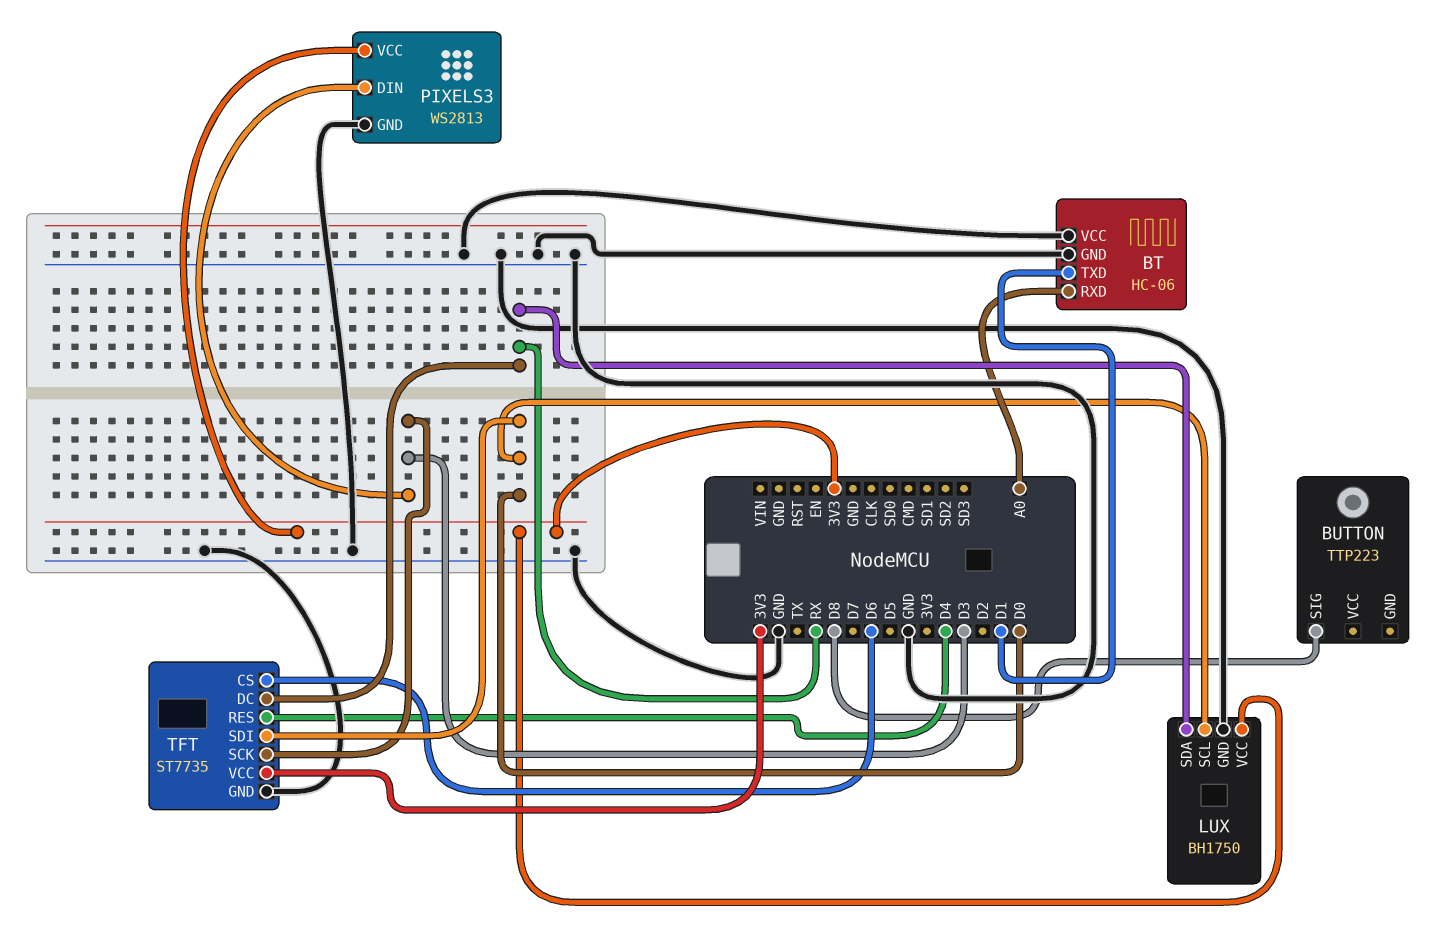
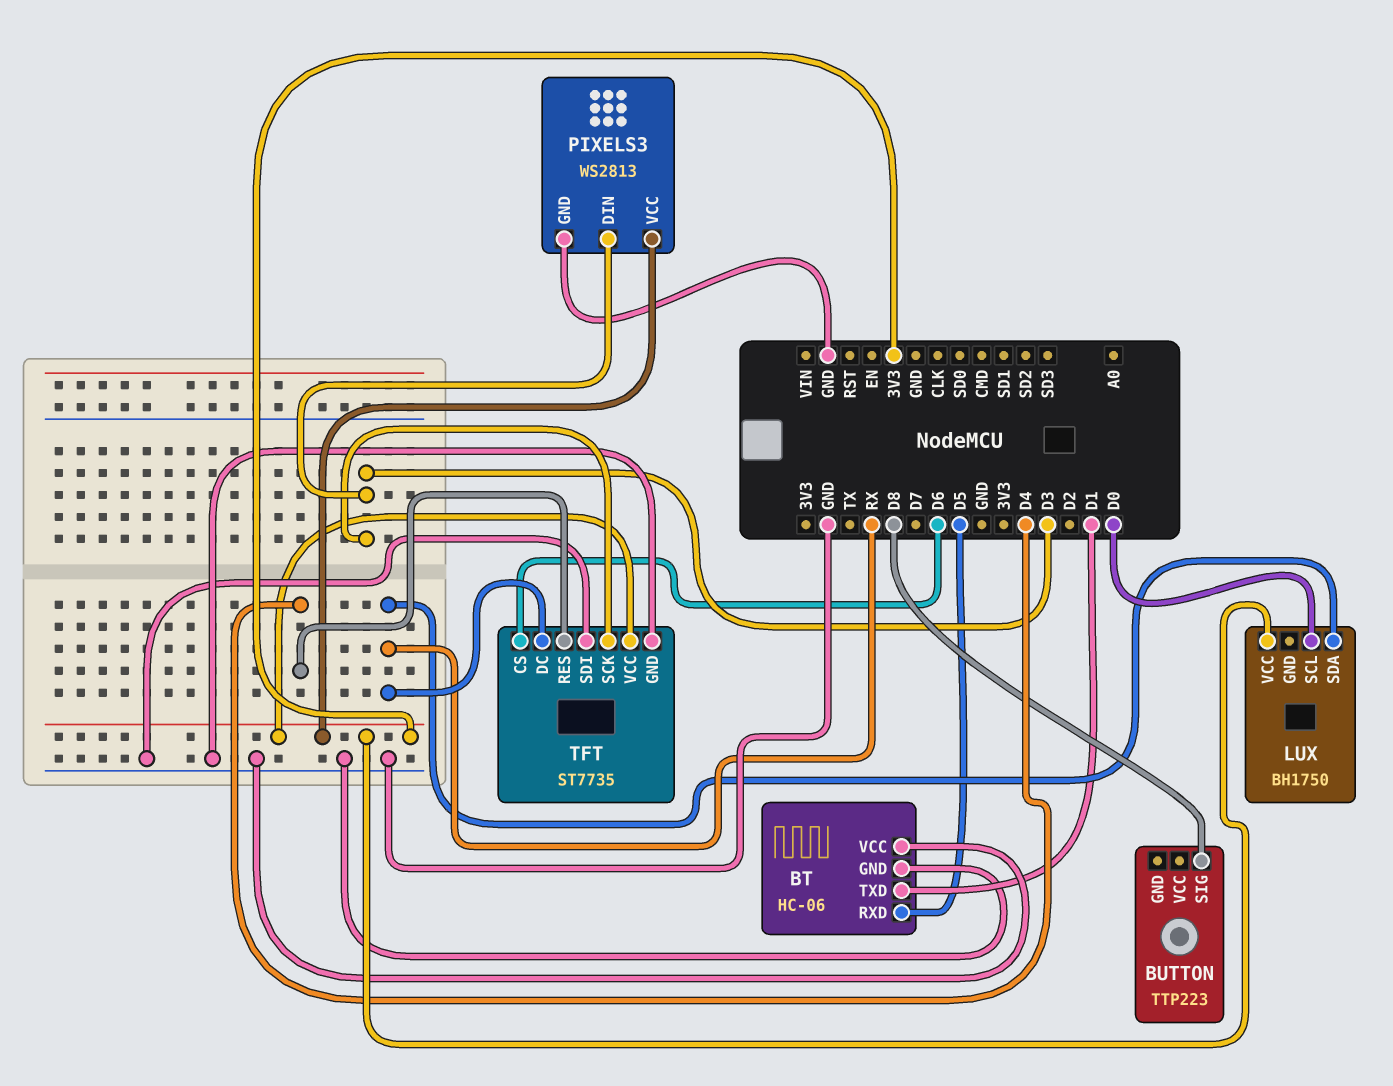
BT pin RXD: A0 -> D5
LUX pin GND: GND -> none
TFT pin SDI: D0 -> GND

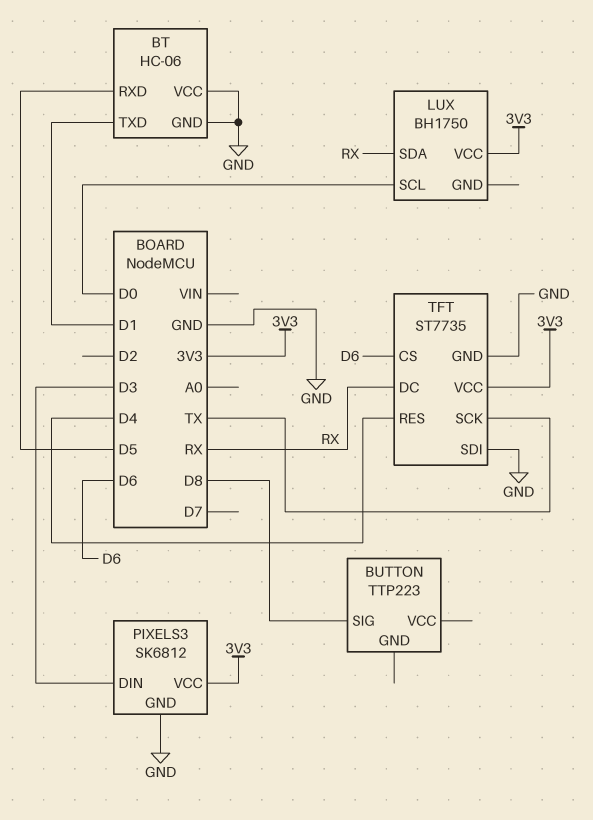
PIXELS3: WS2813 -> SK6812
TFT pin SCK: D3 -> TX

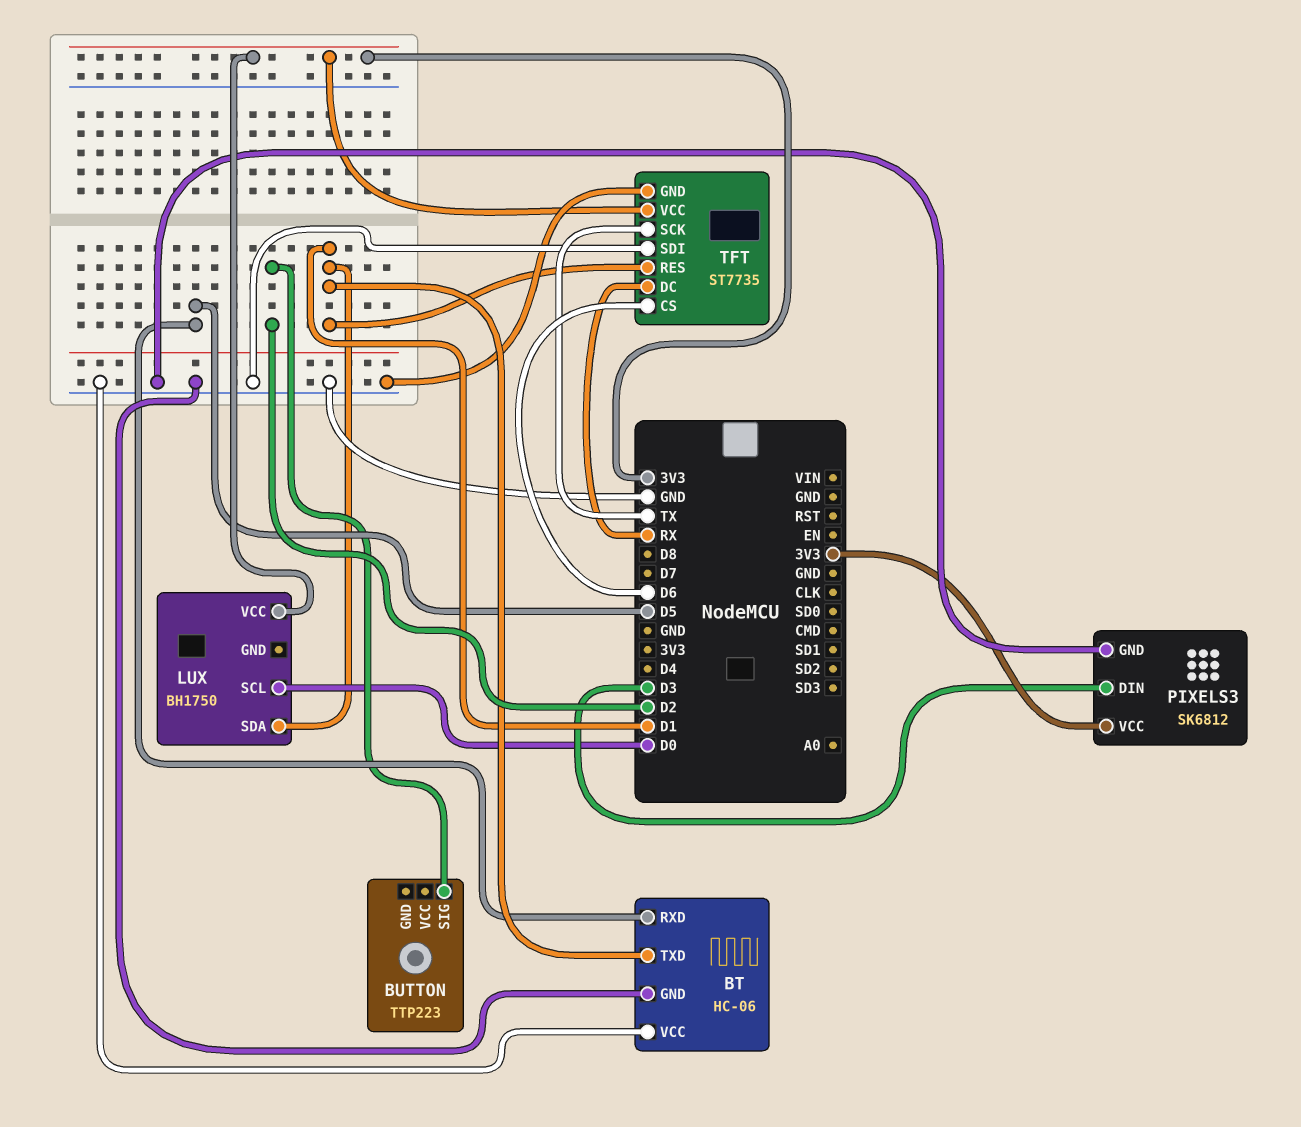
BUTTON pin SIG: D8 -> D2
LUX pin SDA: RX -> D1
TFT pin RES: D4 -> D1

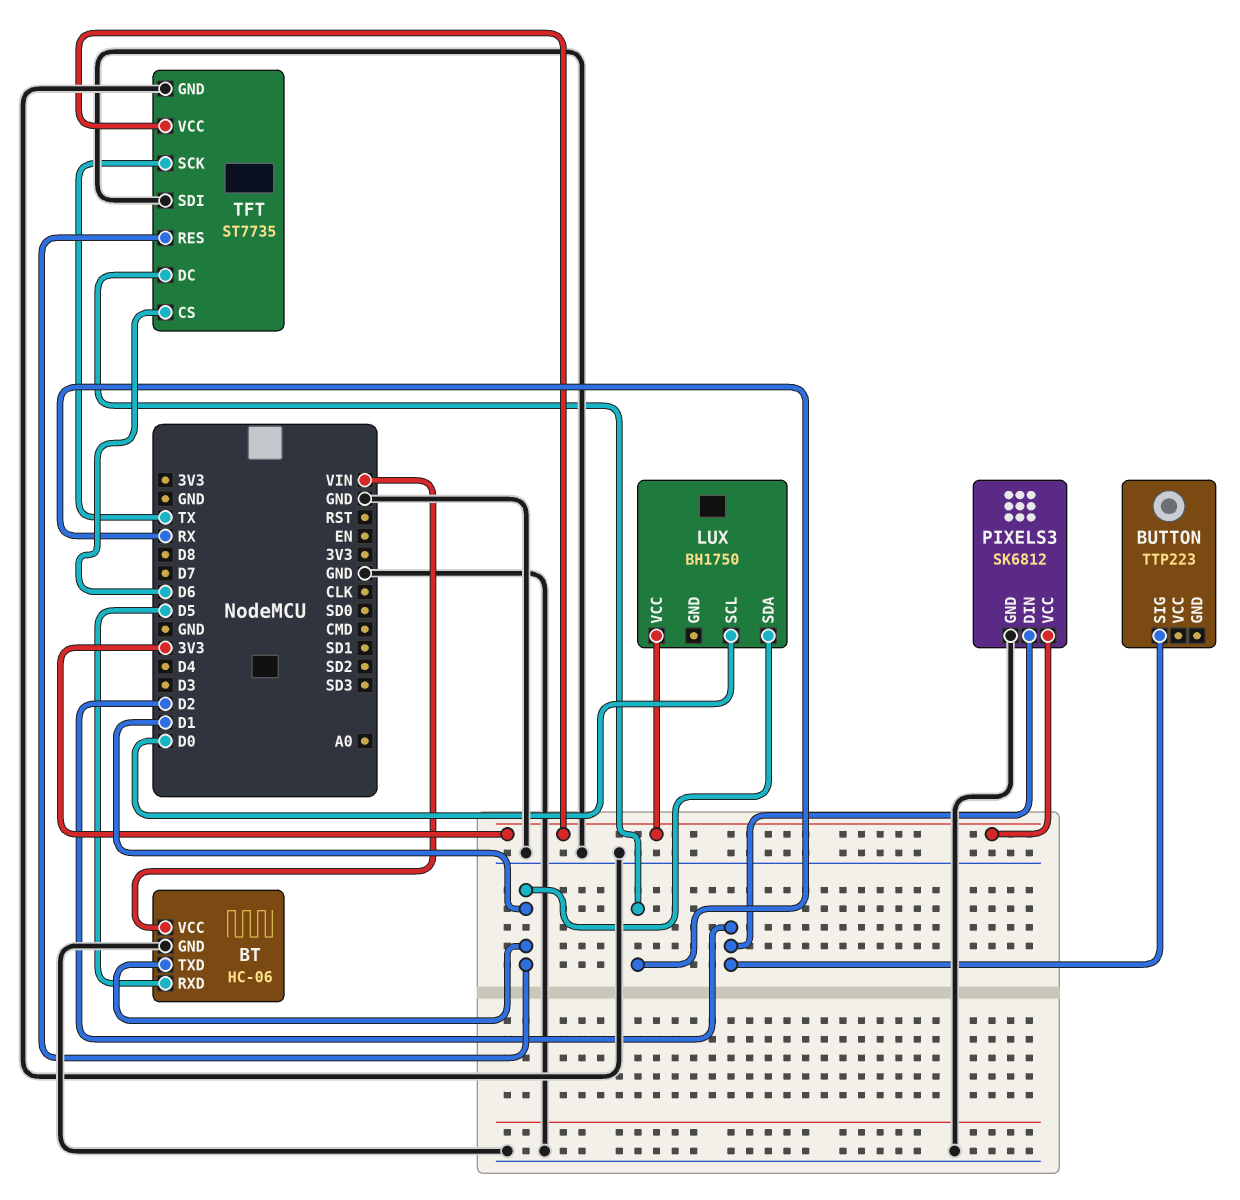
BT pin VCC: GND -> VIN
PIXELS3 pin DIN: D3 -> D2

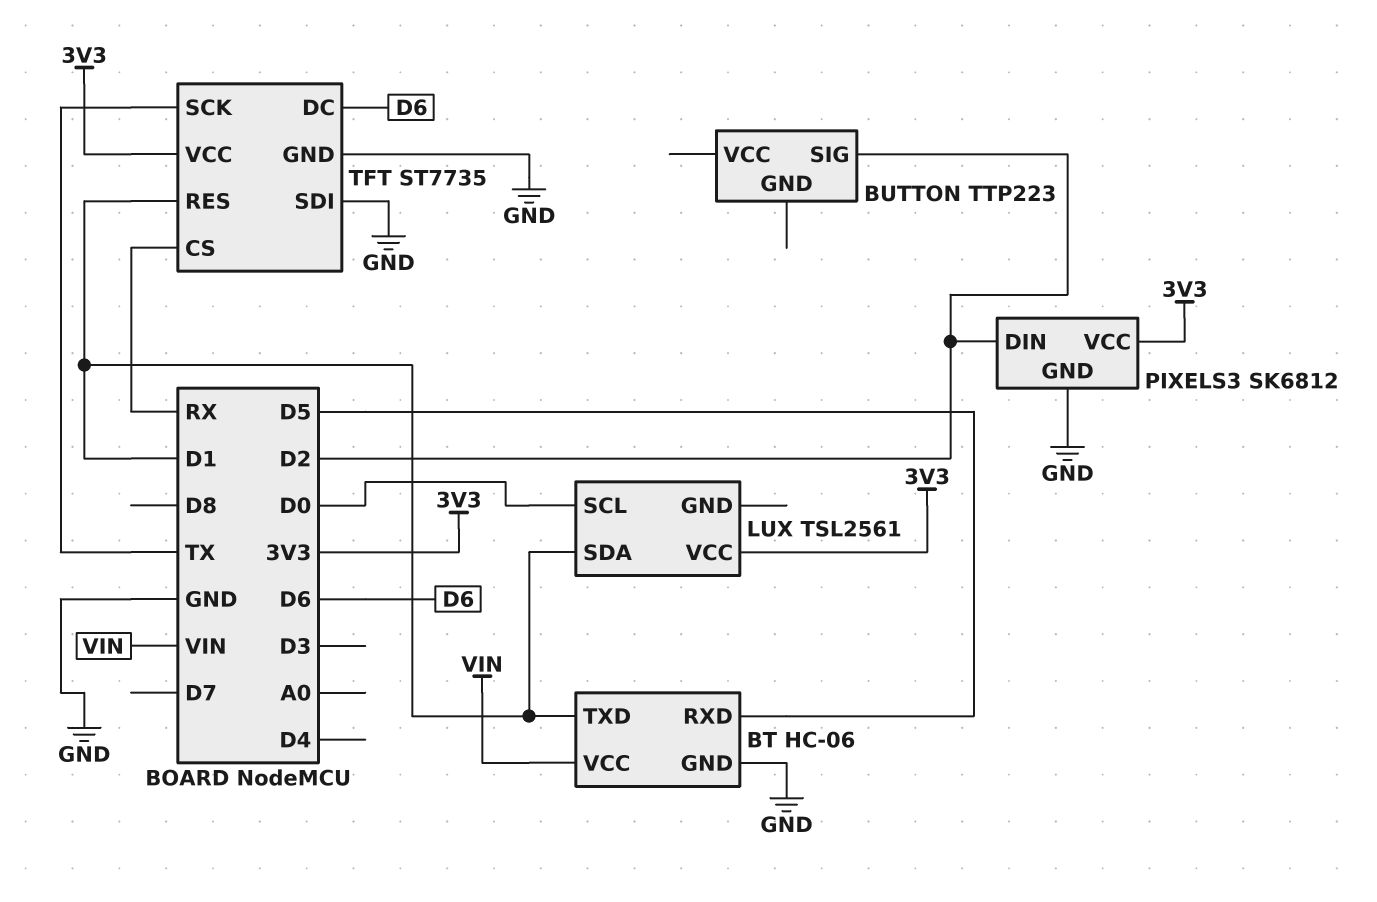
LUX: BH1750 -> TSL2561
TFT pin CS: D6 -> RX
TFT pin DC: RX -> D6

